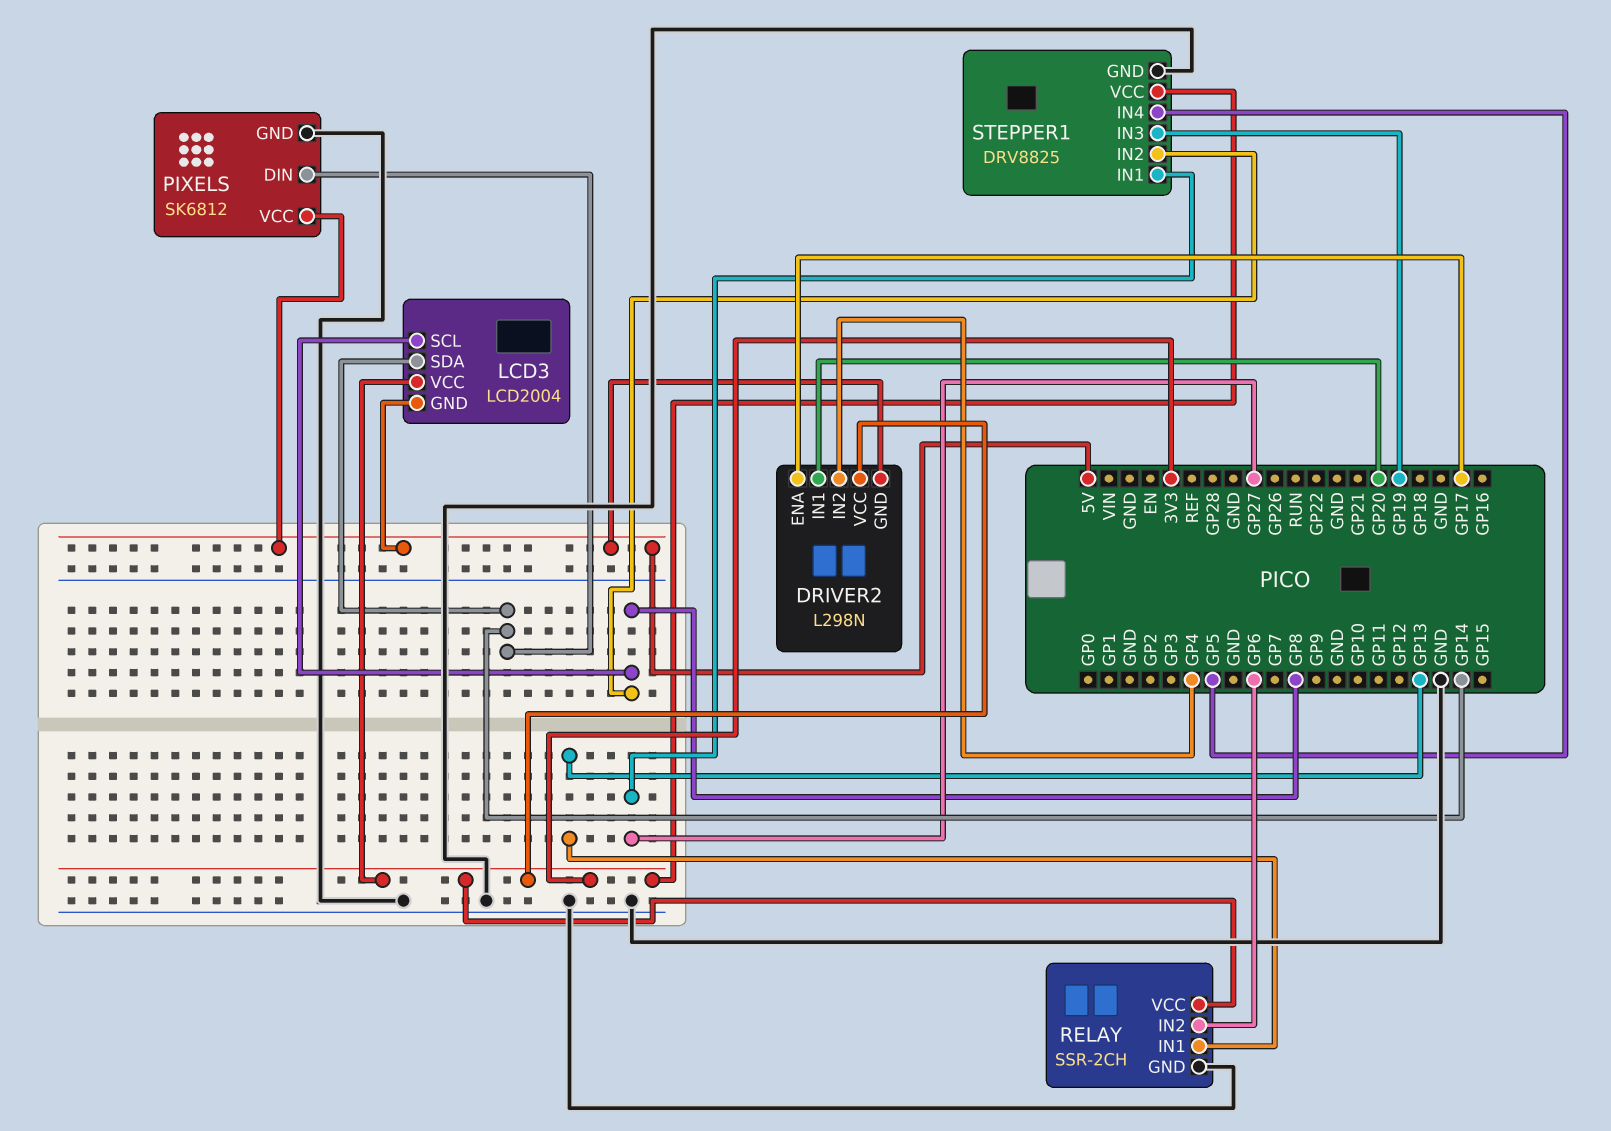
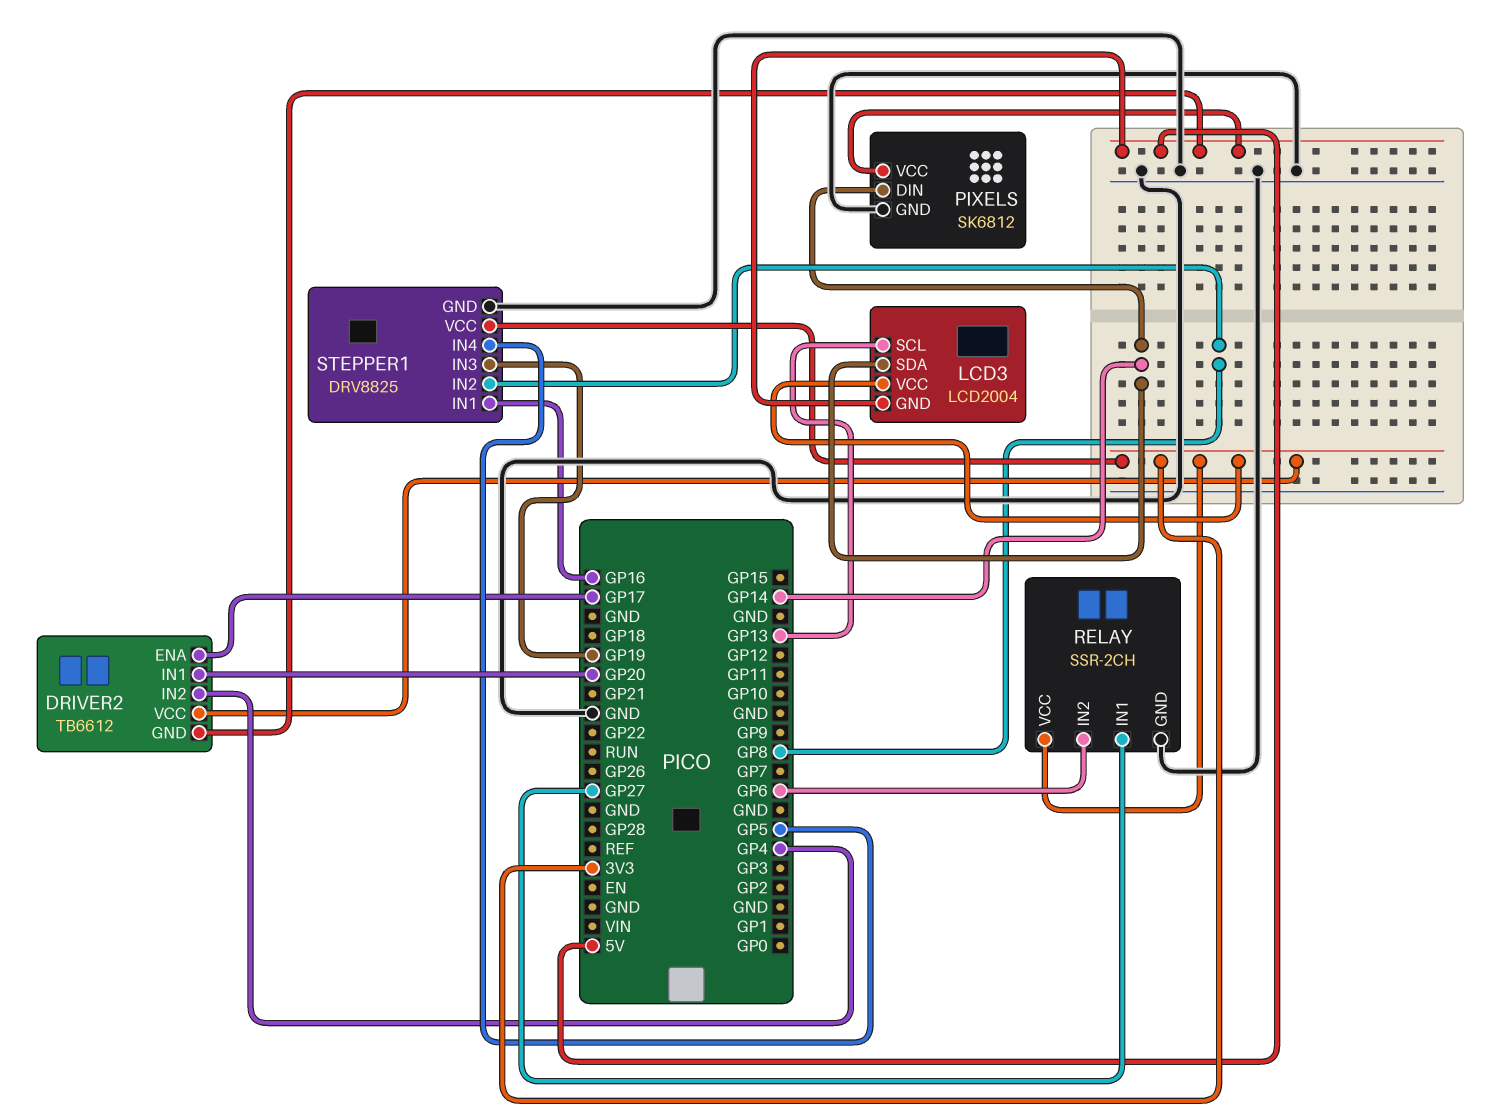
DRIVER2: L298N -> TB6612
LCD3 pin SCL: GP8 -> GP13
RELAY pin IN1: GP13 -> GP27
STEPPER1 pin IN1: GP27 -> GP16

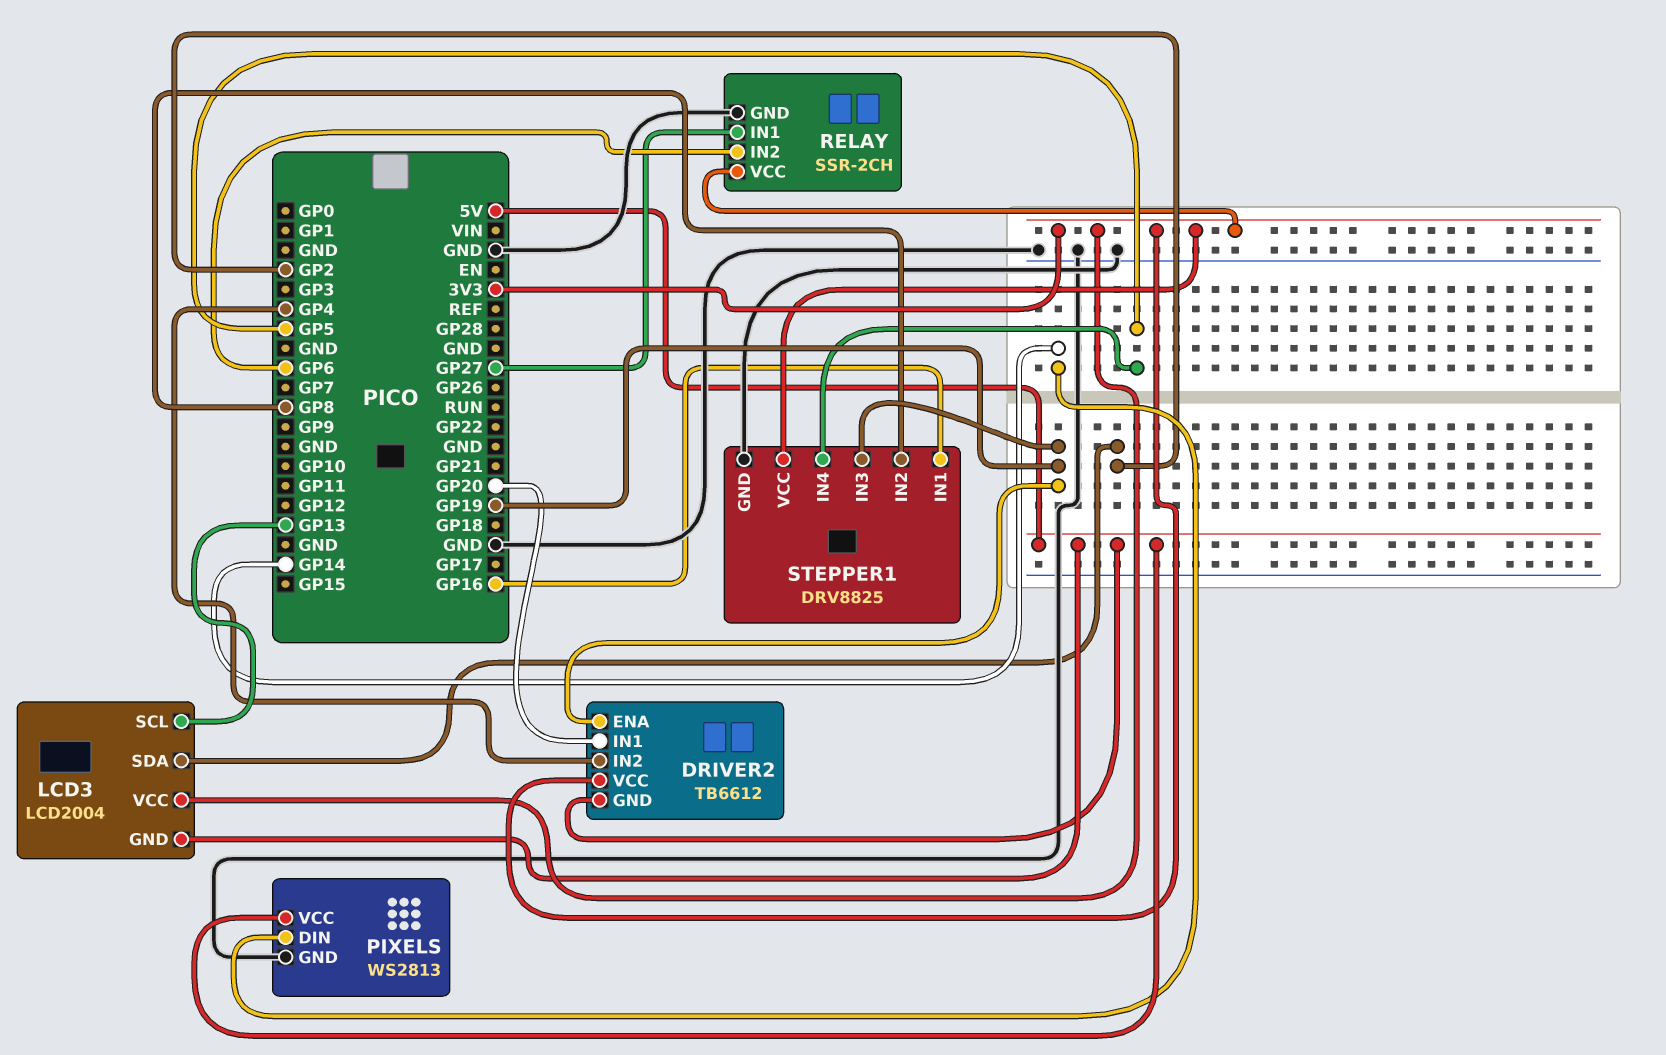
DRIVER2 pin ENA: GP17 -> GP19
LCD3 pin SDA: GP14 -> GP2
PIXELS: SK6812 -> WS2813

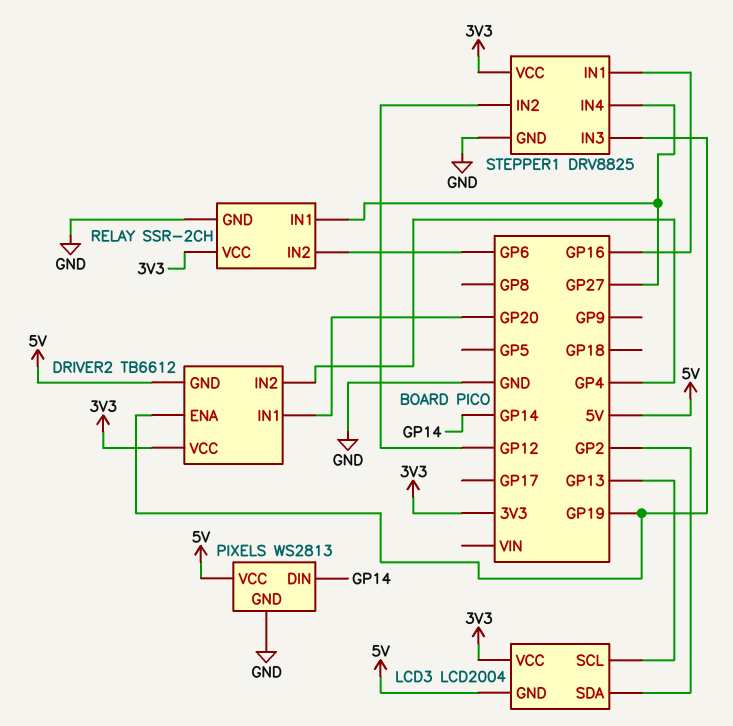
STEPPER1 pin IN2: GP8 -> GP12
STEPPER1 pin IN4: GP5 -> GP27

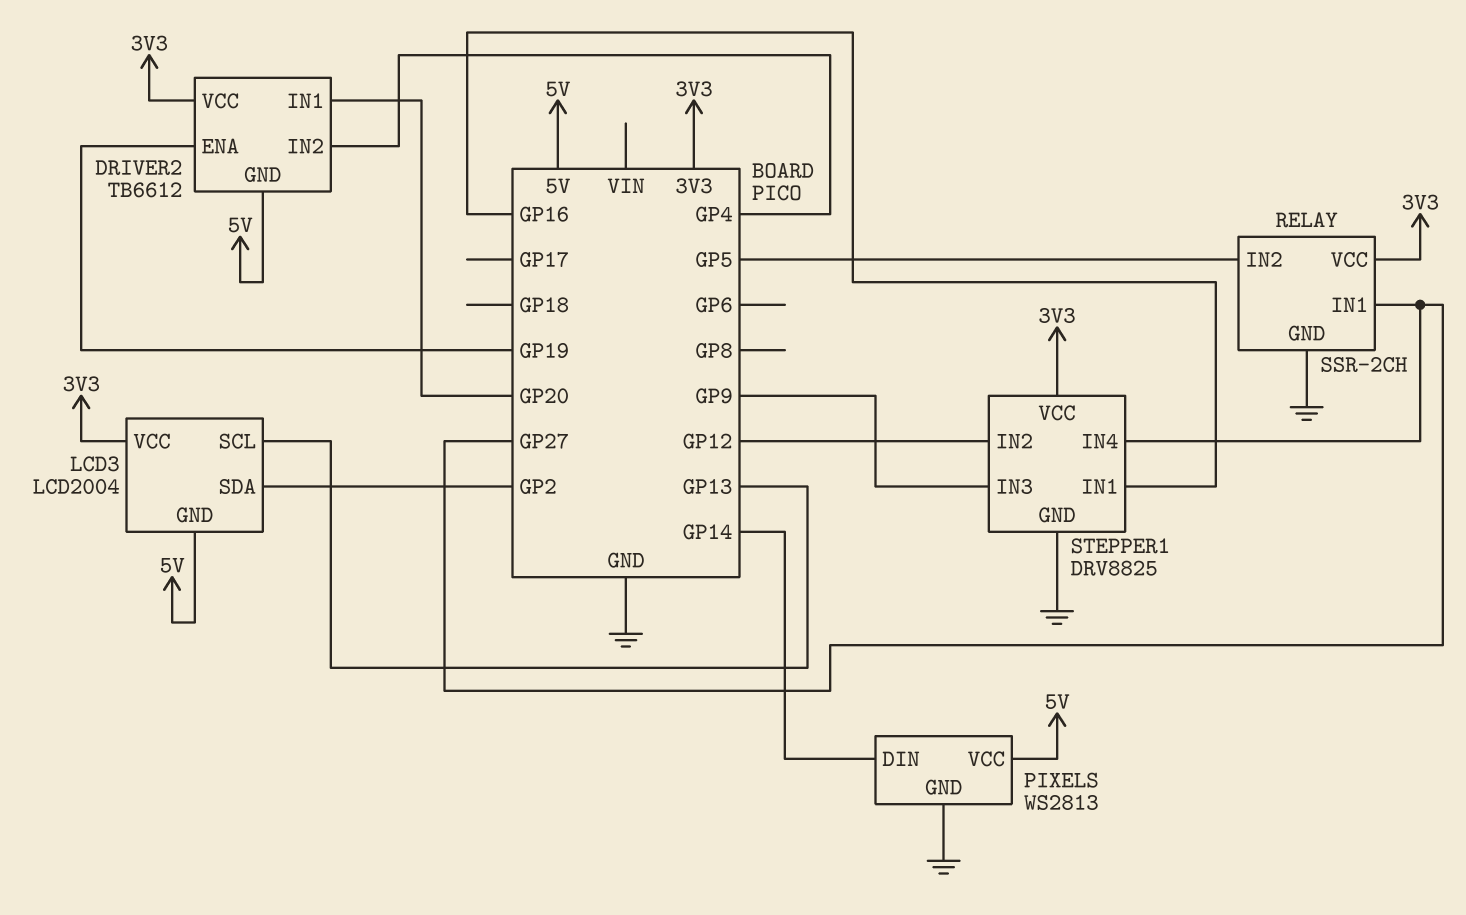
RELAY pin IN2: GP6 -> GP5
STEPPER1 pin IN3: GP19 -> GP9

